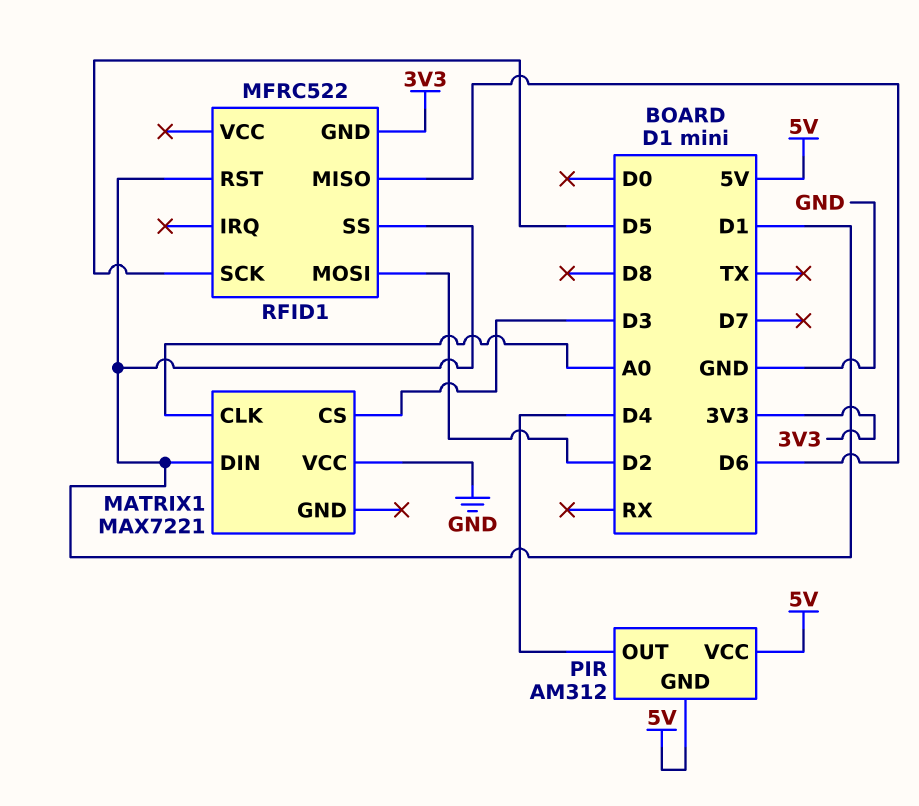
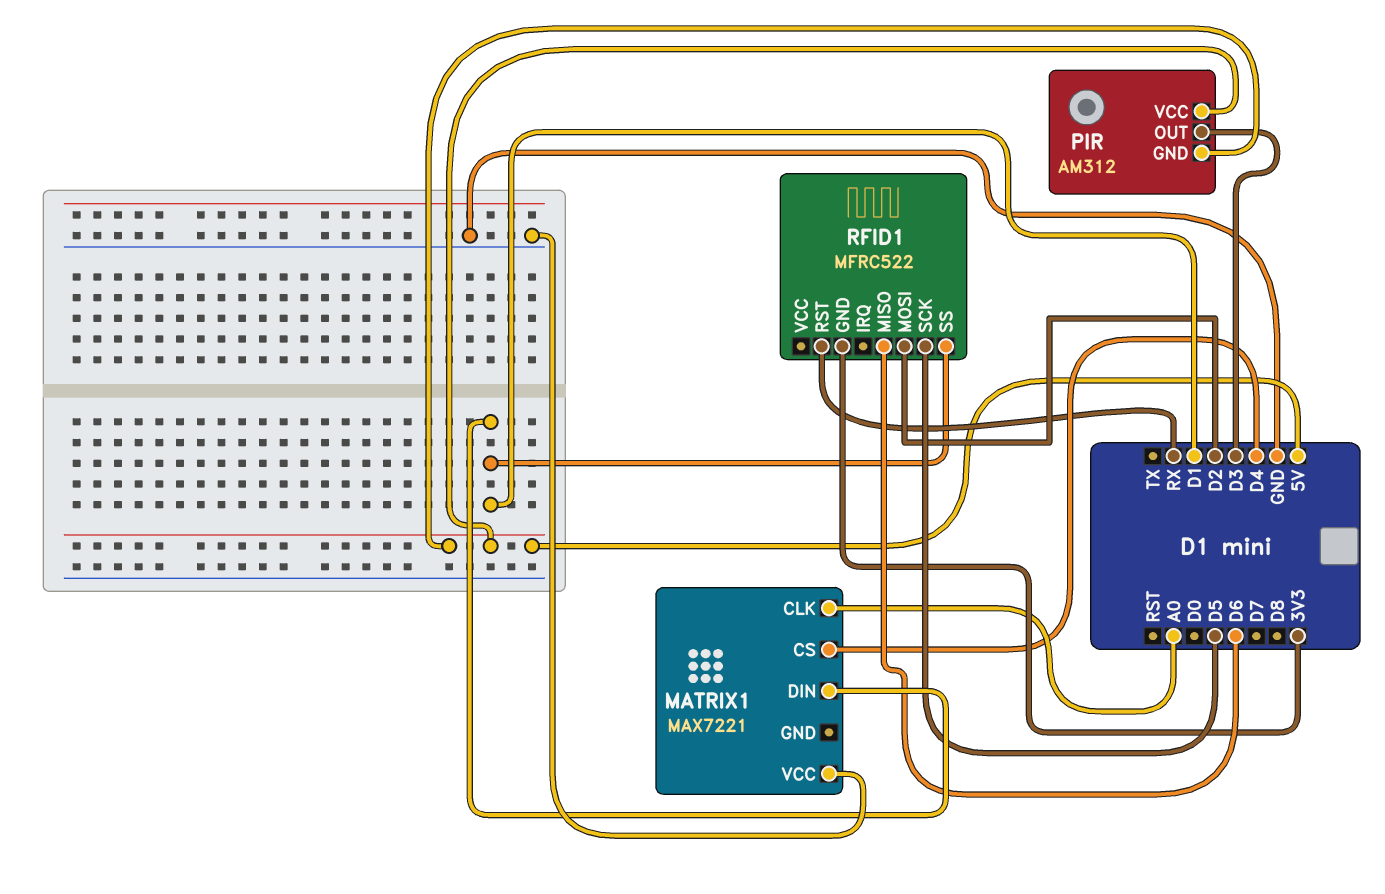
MATRIX1 pin CS: D3 -> D4
PIR pin OUT: D4 -> D3
RFID1 pin RST: D1 -> RX

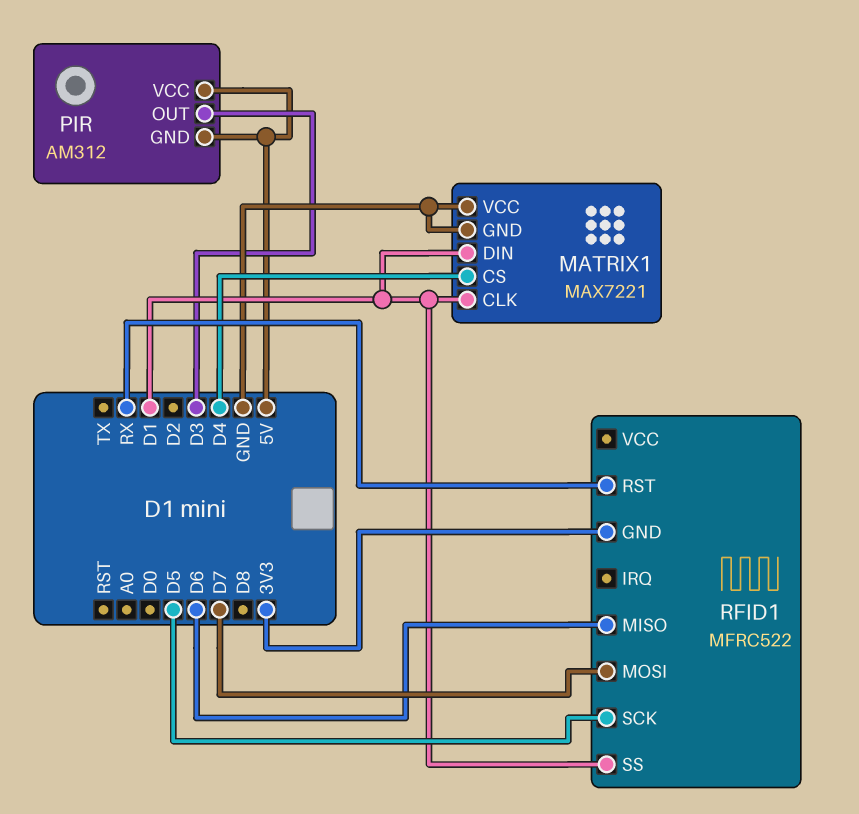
MATRIX1 pin CLK: A0 -> D1
MATRIX1 pin GND: none -> GND
RFID1 pin MOSI: D2 -> D7

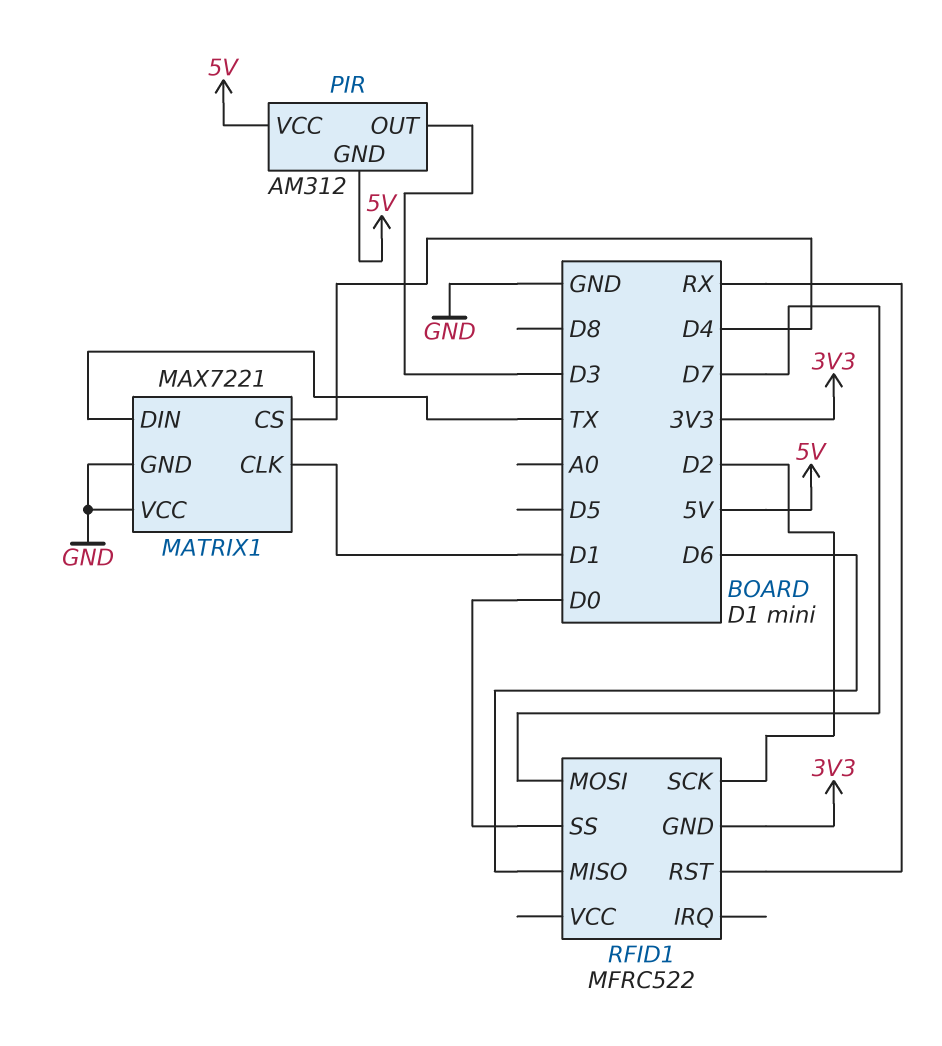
MATRIX1 pin DIN: D1 -> TX
RFID1 pin SCK: D5 -> D2
RFID1 pin SS: D1 -> D0

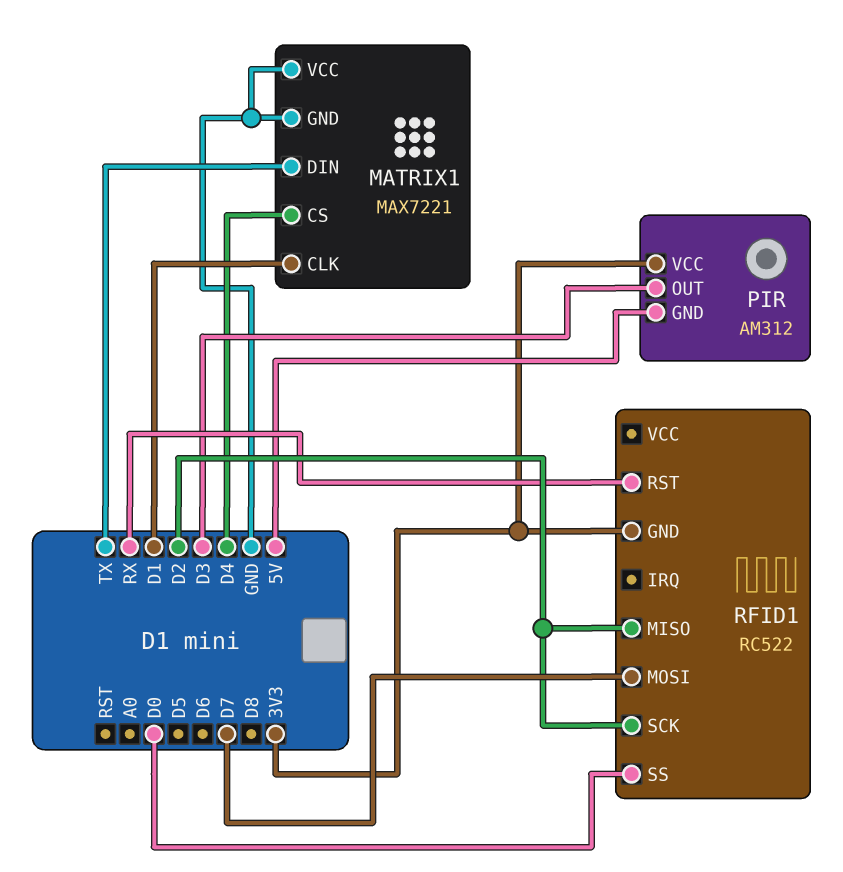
PIR pin VCC: 5V -> 3V3
RFID1: MFRC522 -> RC522
RFID1 pin MISO: D6 -> D2

